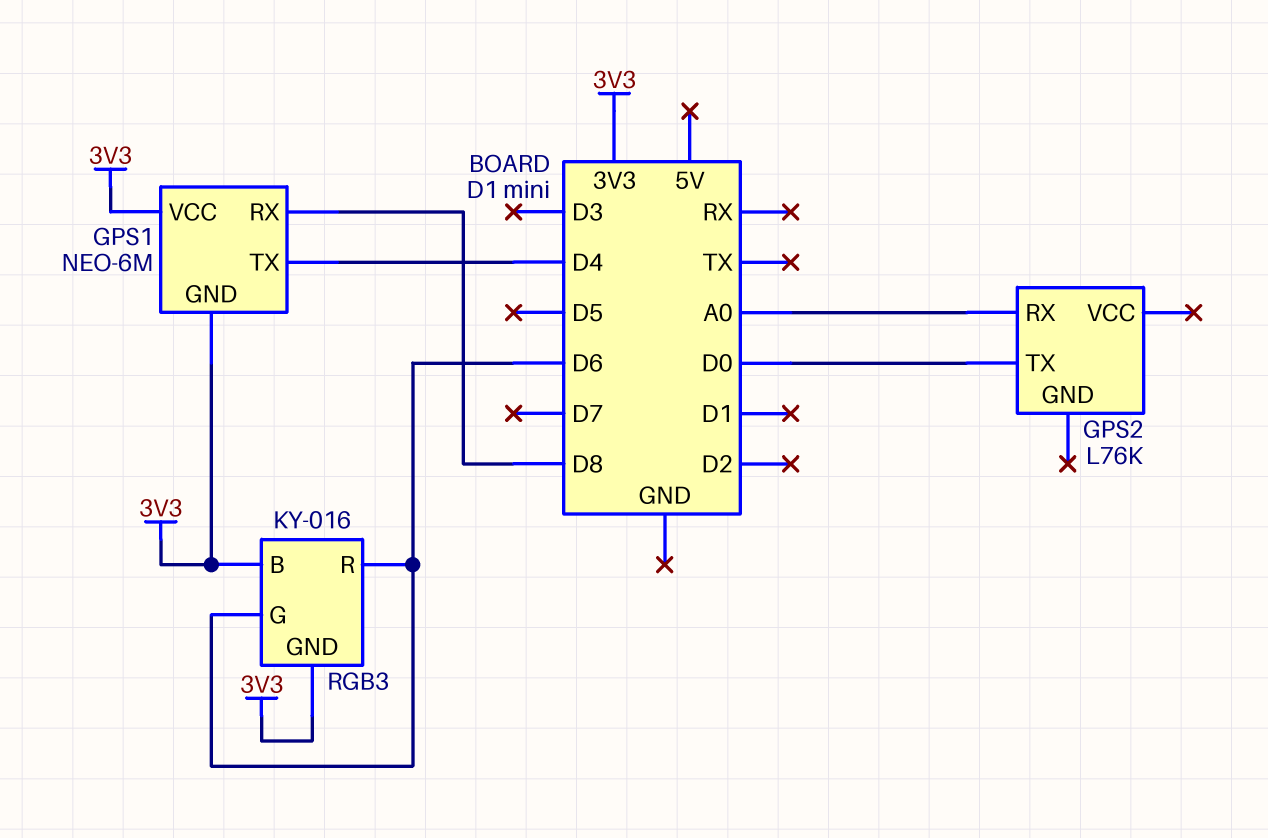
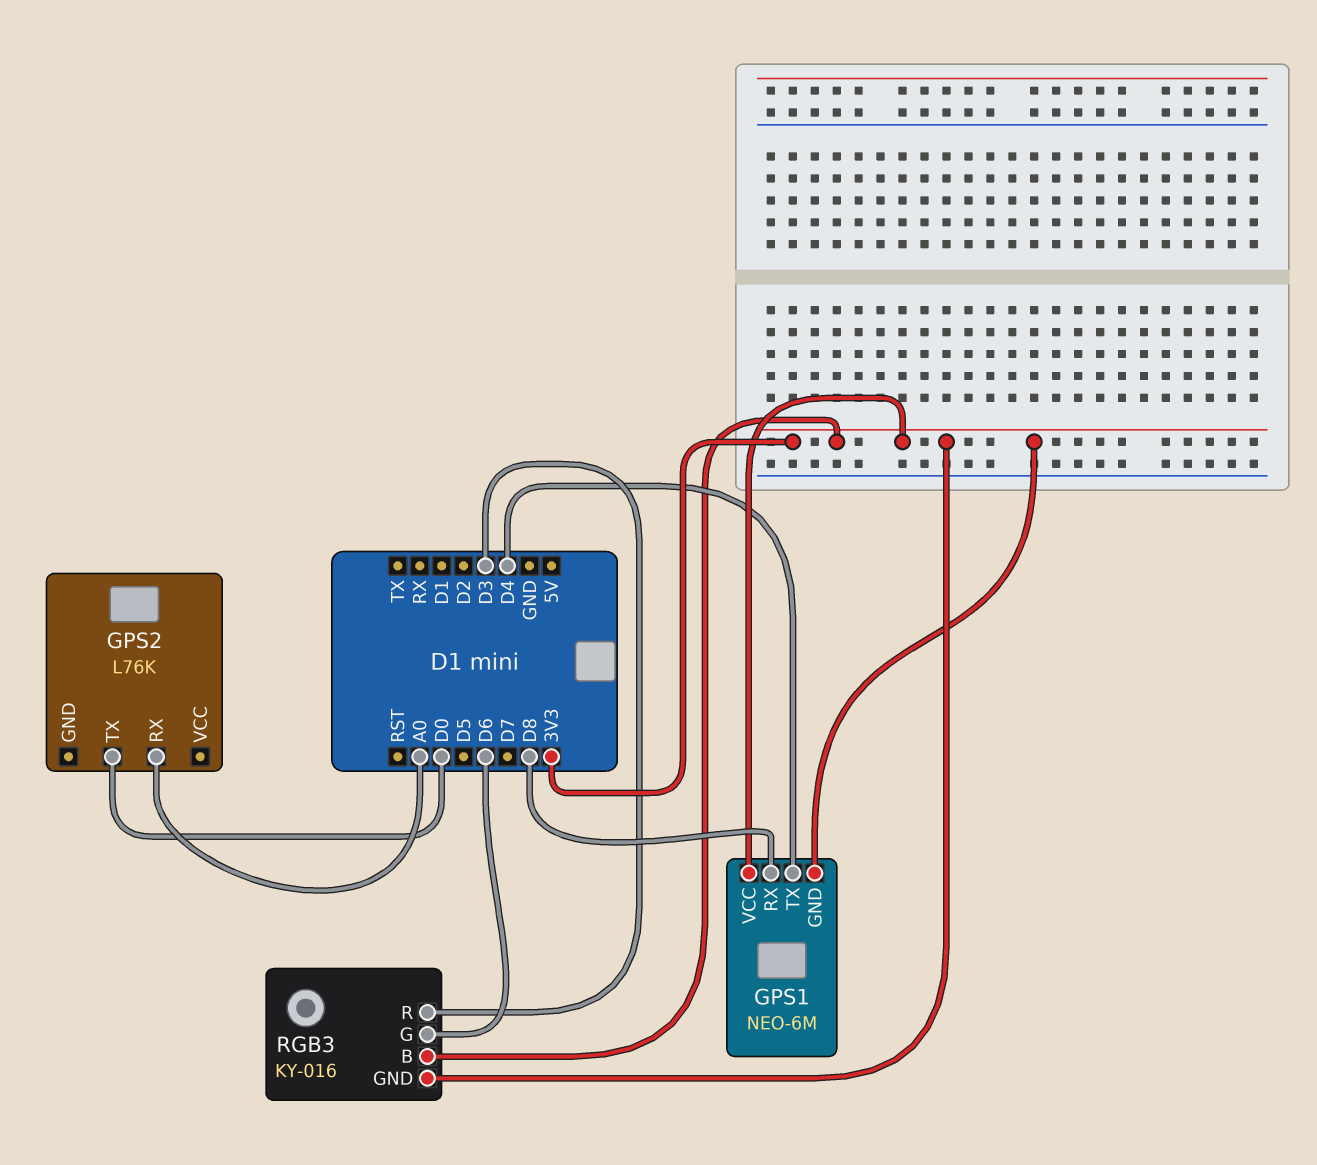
RGB3 pin R: D6 -> D3

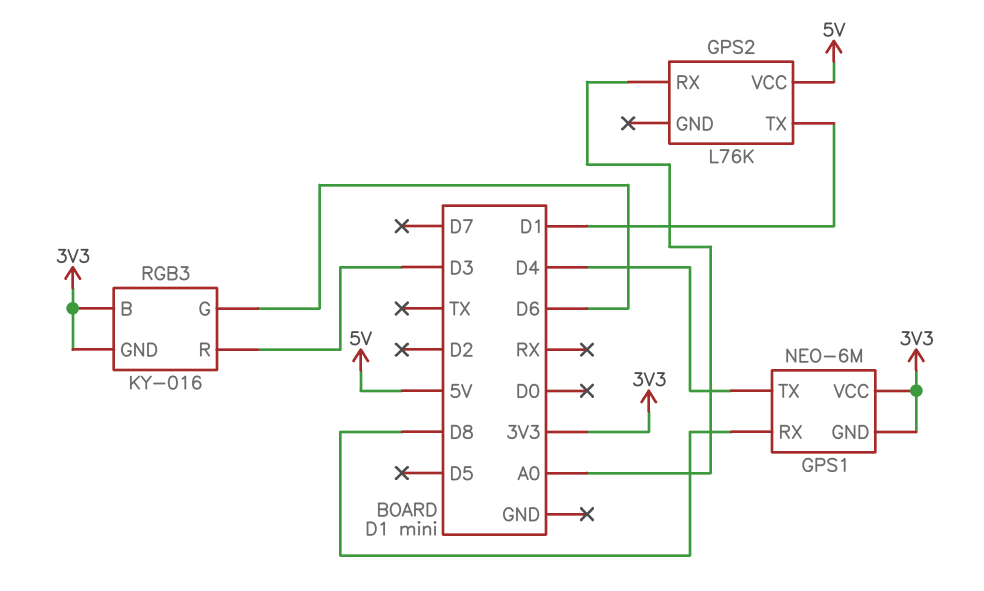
GPS2 pin TX: D0 -> D1
GPS2 pin VCC: none -> 5V

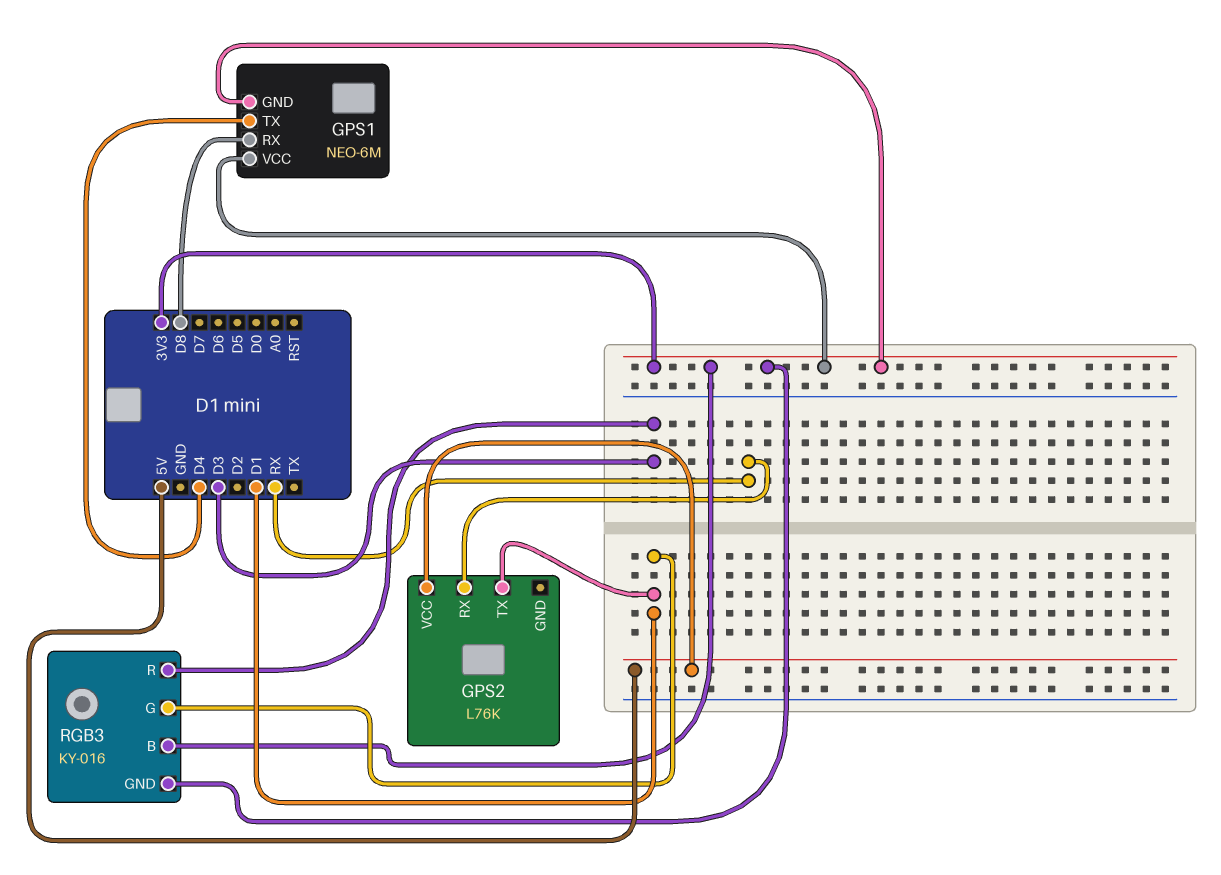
GPS2 pin RX: A0 -> RX
RGB3 pin G: D6 -> D1

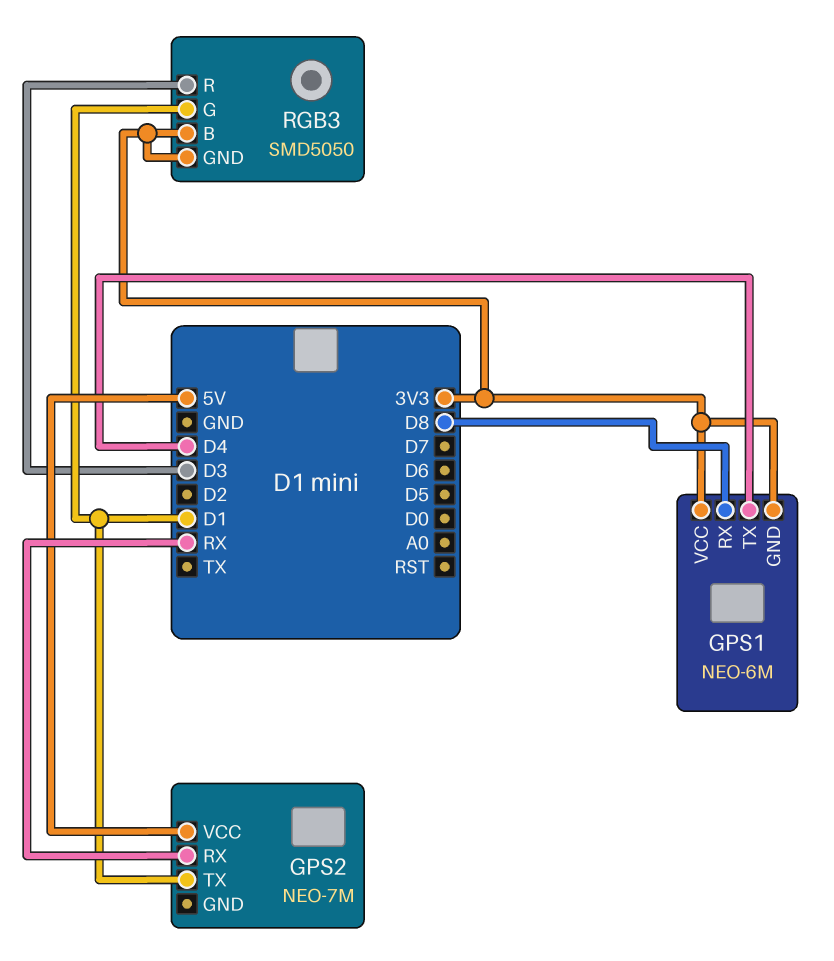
GPS2: L76K -> NEO-7M
RGB3: KY-016 -> SMD5050

